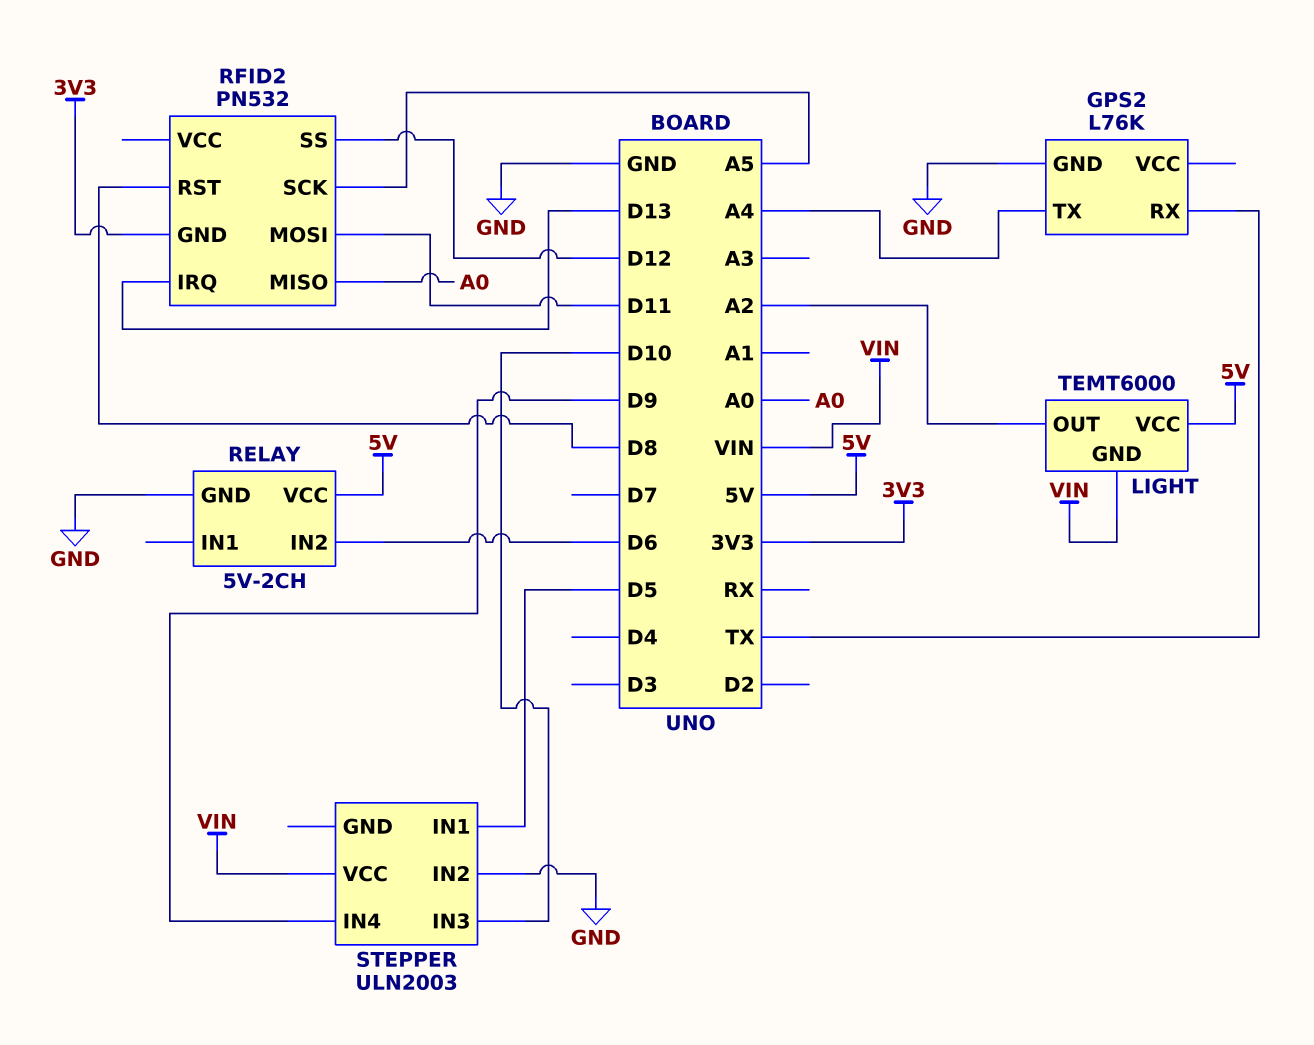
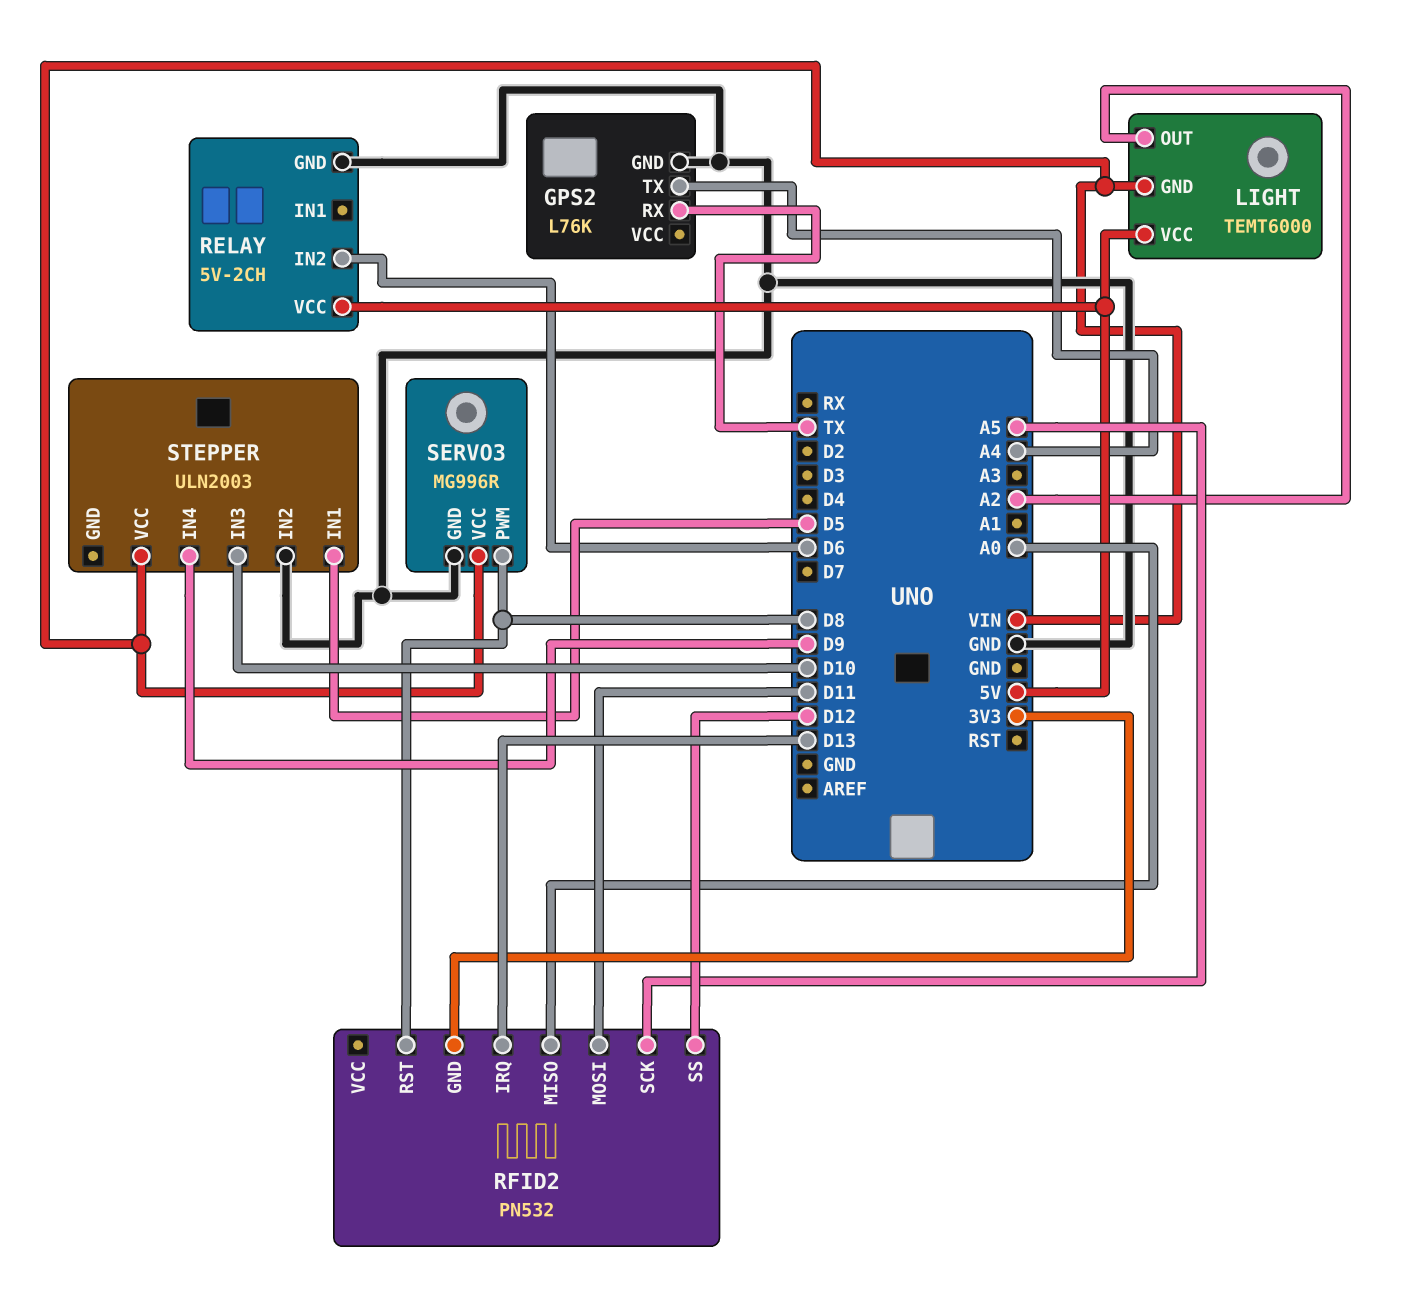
SERVO3: none -> MG996R
SERVO3 pin GND: none -> GND
SERVO3 pin PWM: none -> D8
SERVO3 pin VCC: none -> VIN

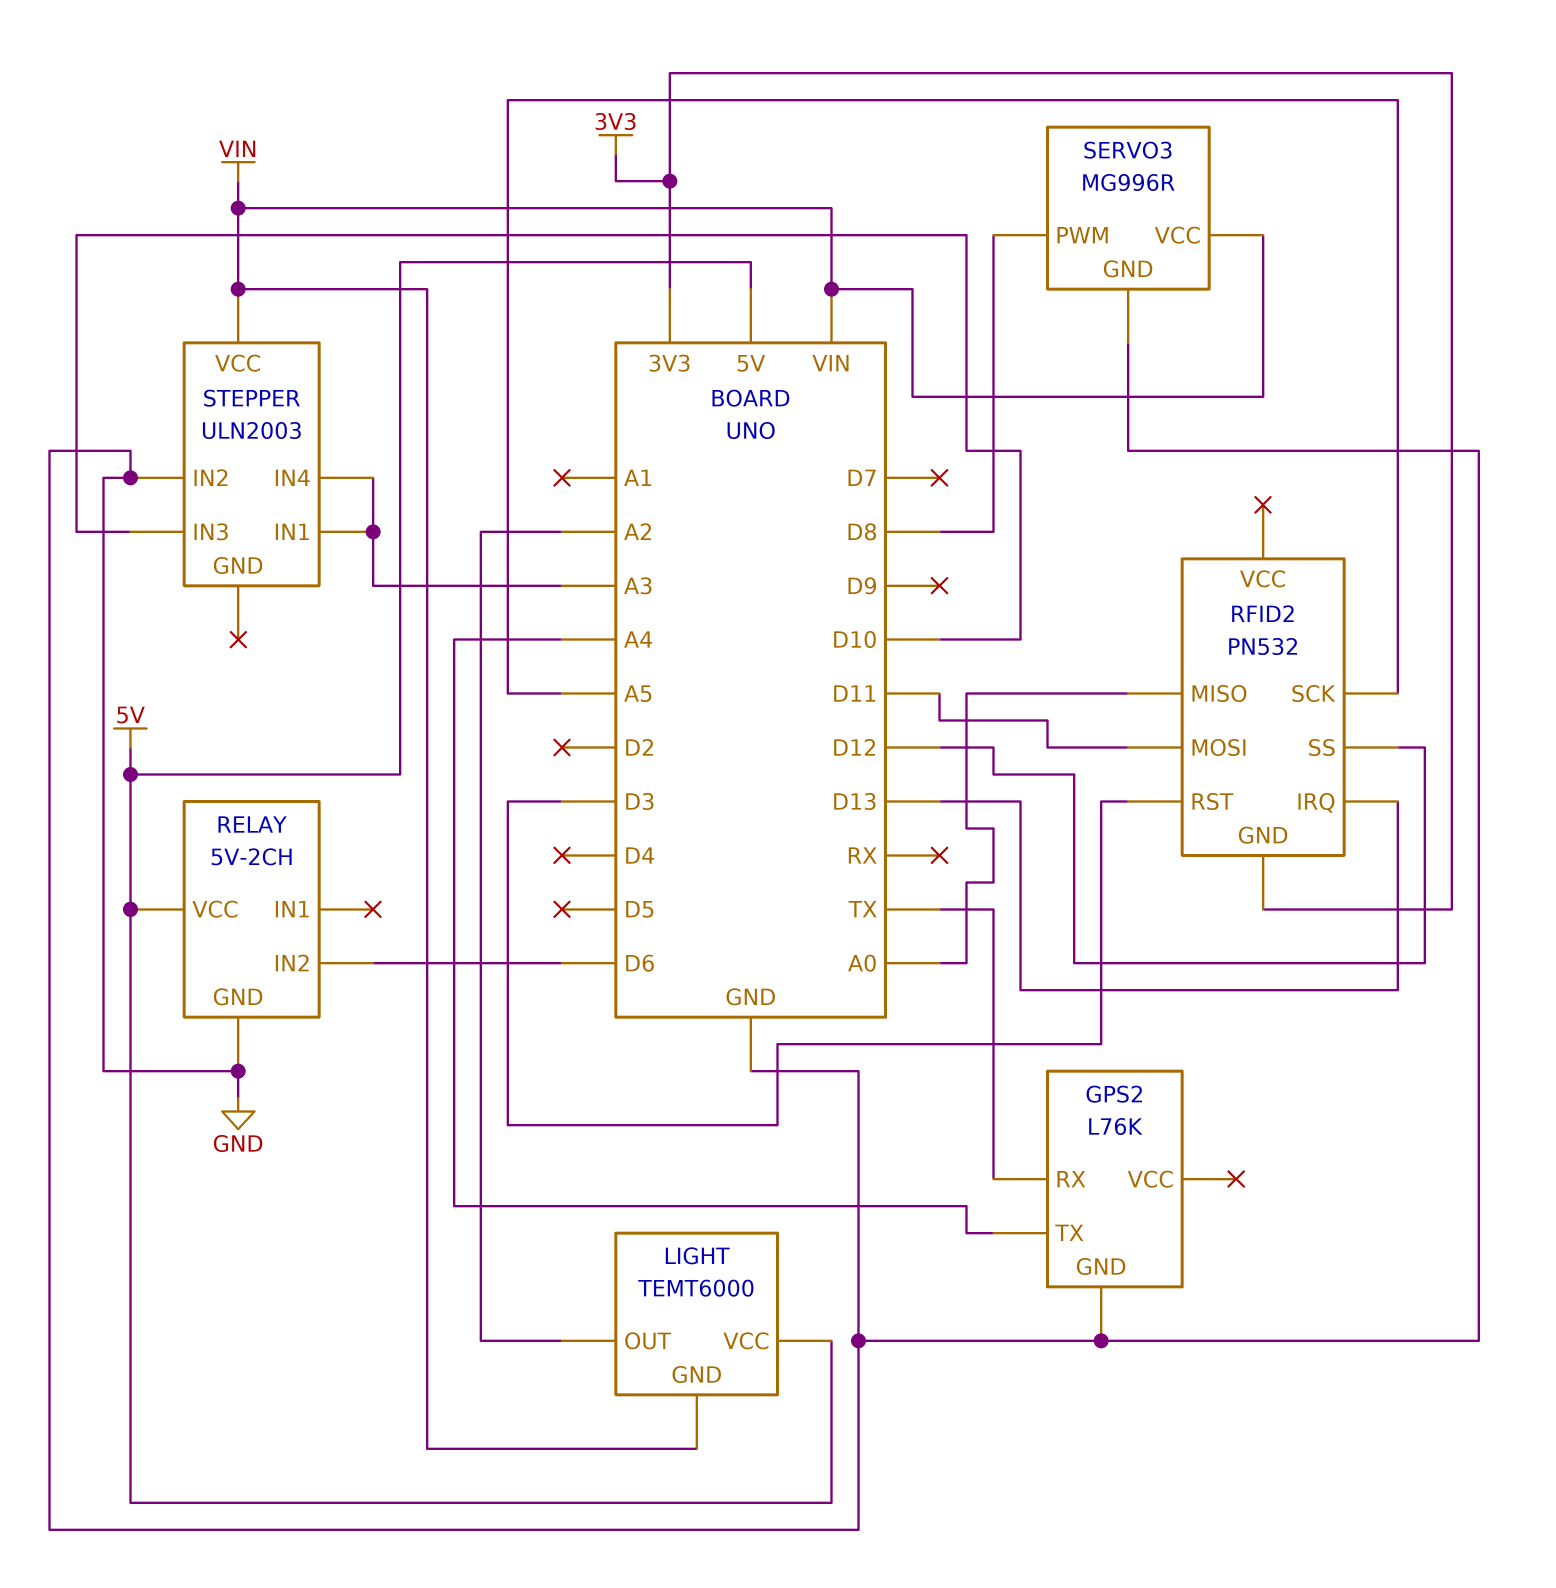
RFID2 pin RST: D8 -> D3
STEPPER pin IN1: D5 -> A3
STEPPER pin IN4: D9 -> A3

